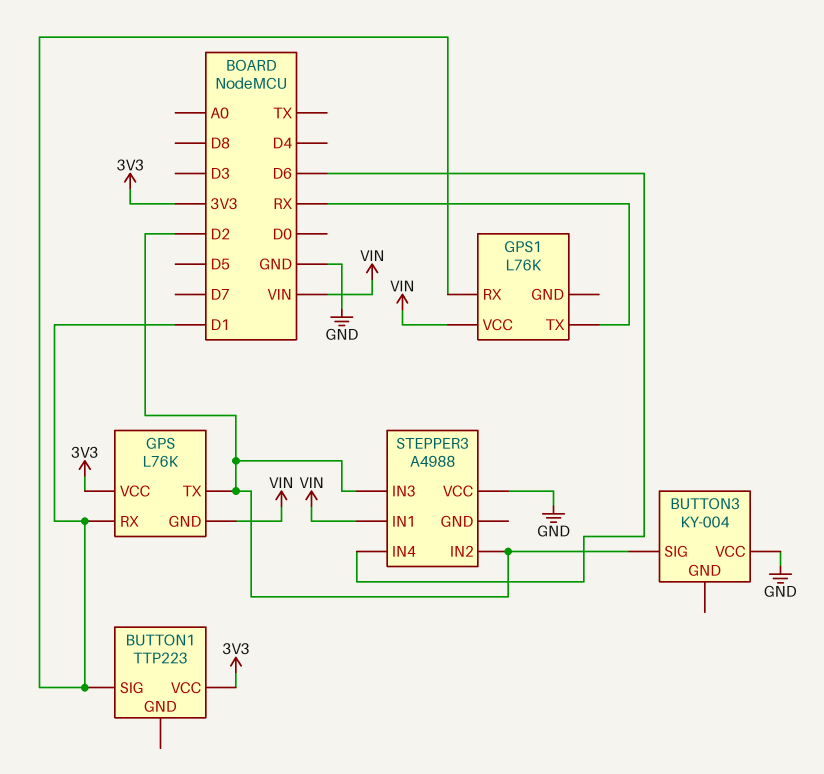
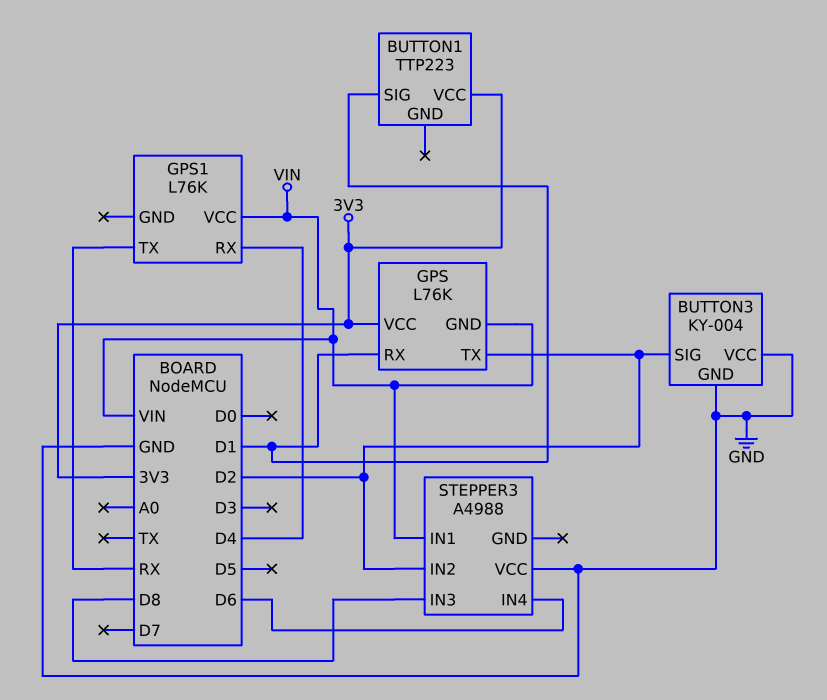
BUTTON3 pin GND: none -> GND
GPS1 pin RX: D1 -> D4
STEPPER3 pin IN3: D2 -> D8

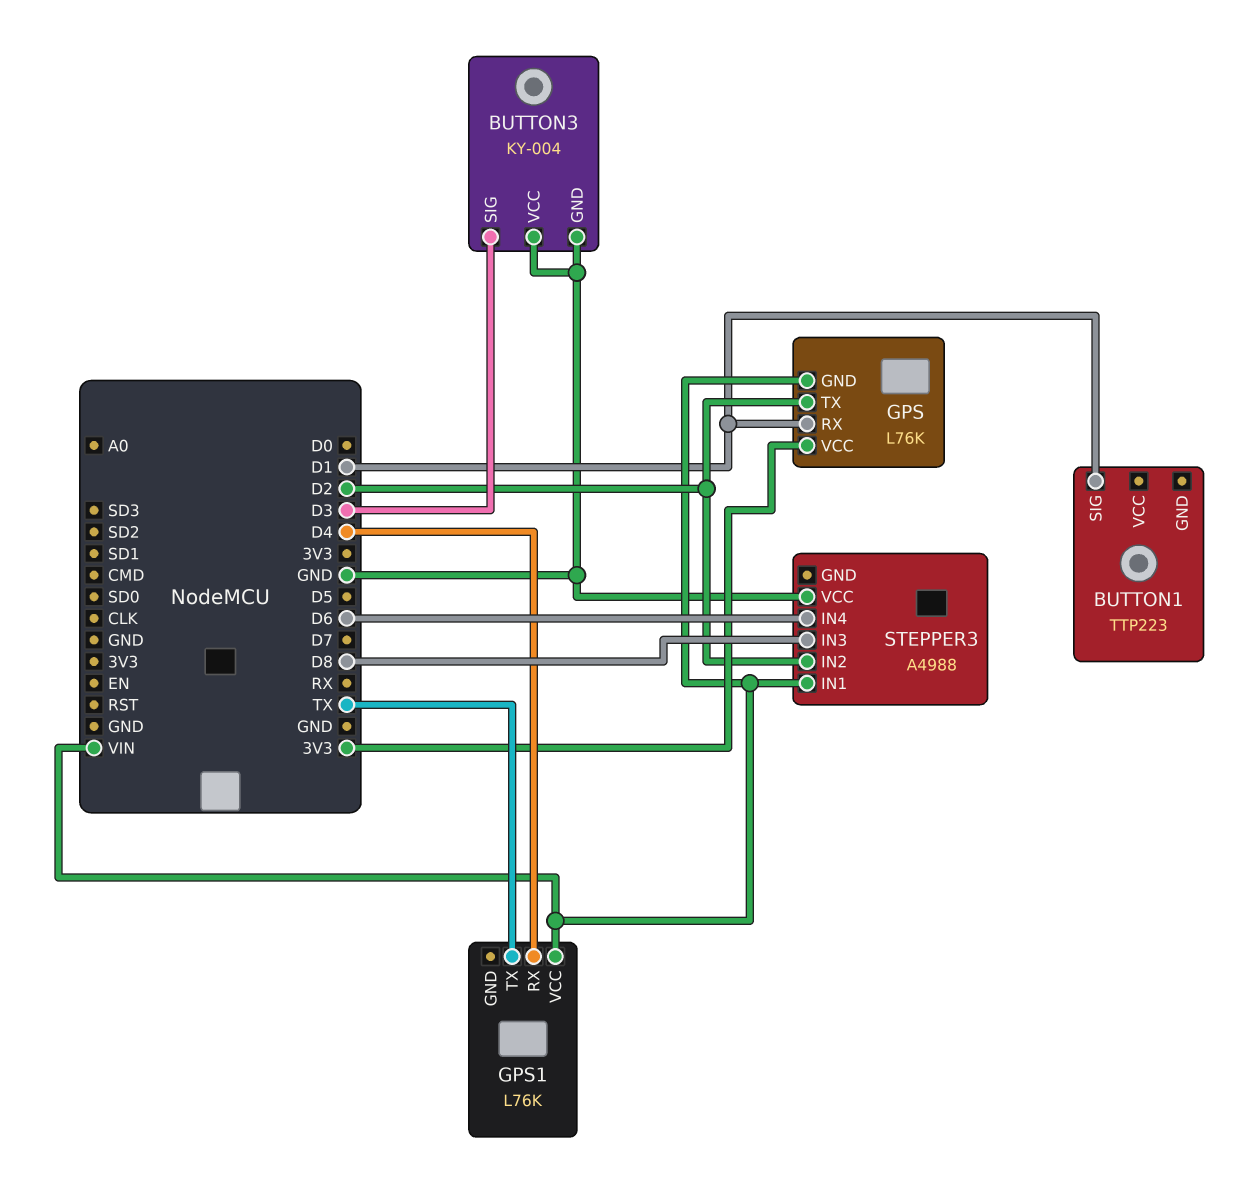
BUTTON1 pin VCC: 3V3 -> none
BUTTON3 pin SIG: D2 -> D3
GPS1 pin TX: RX -> TX

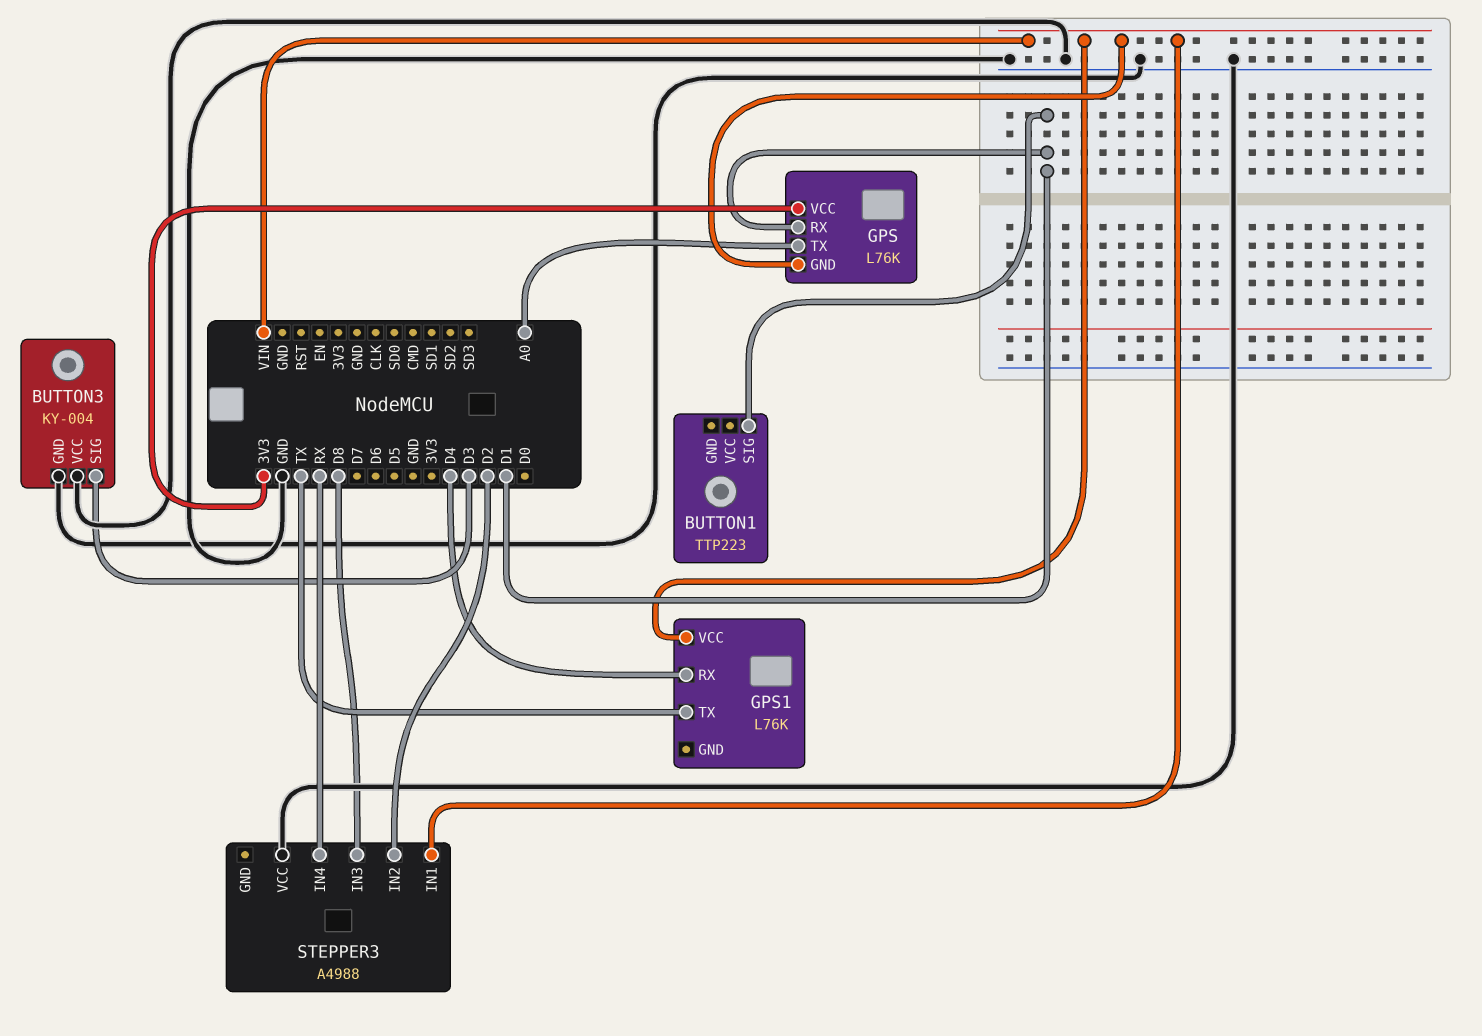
GPS pin TX: D2 -> A0
STEPPER3 pin IN4: D6 -> RX

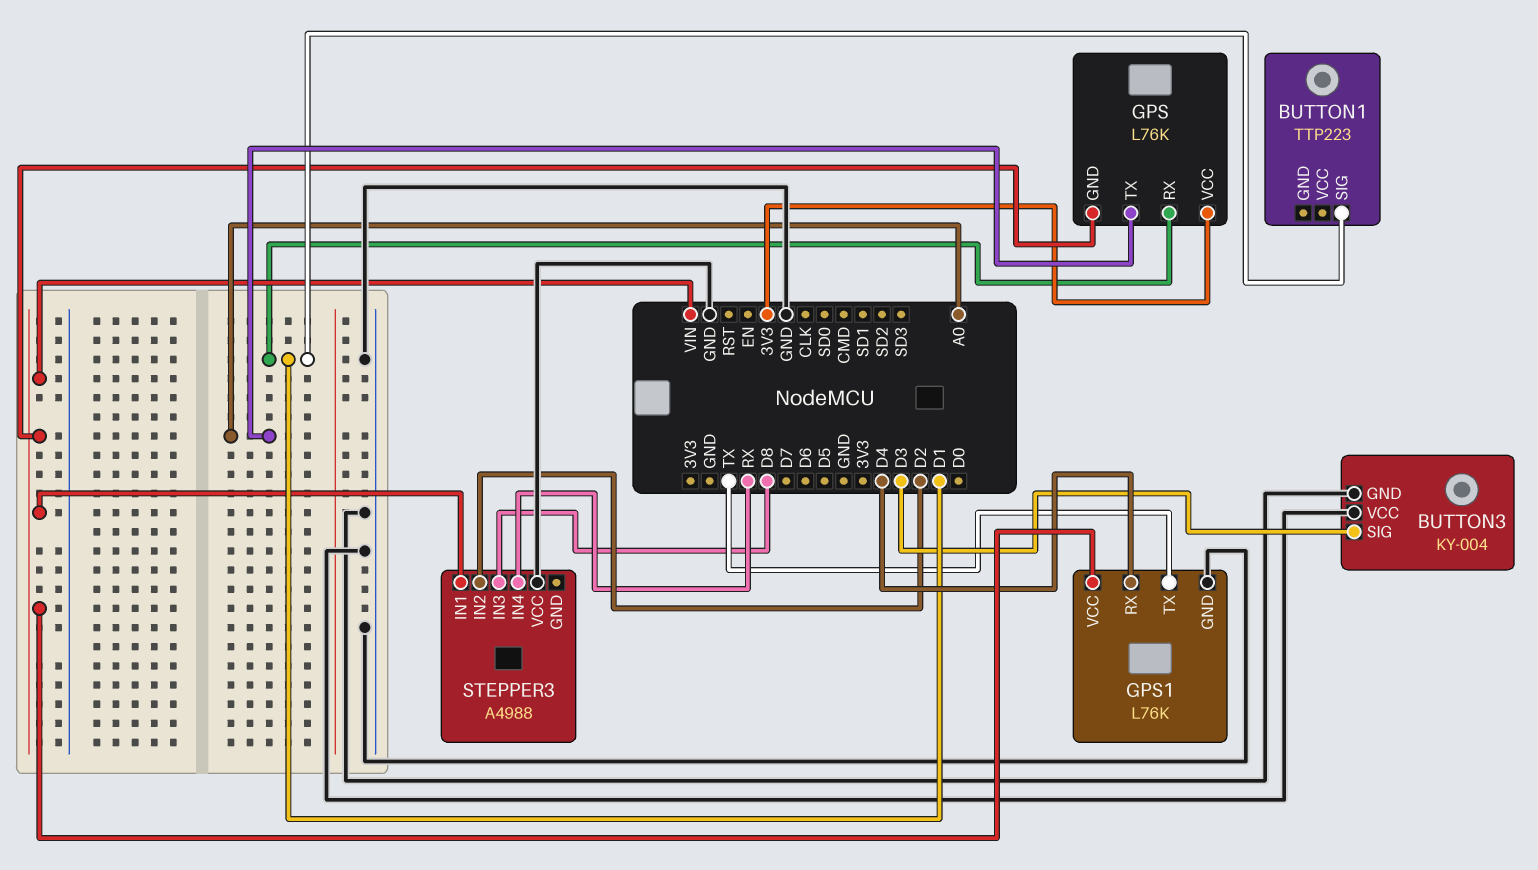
GPS1 pin GND: none -> GND

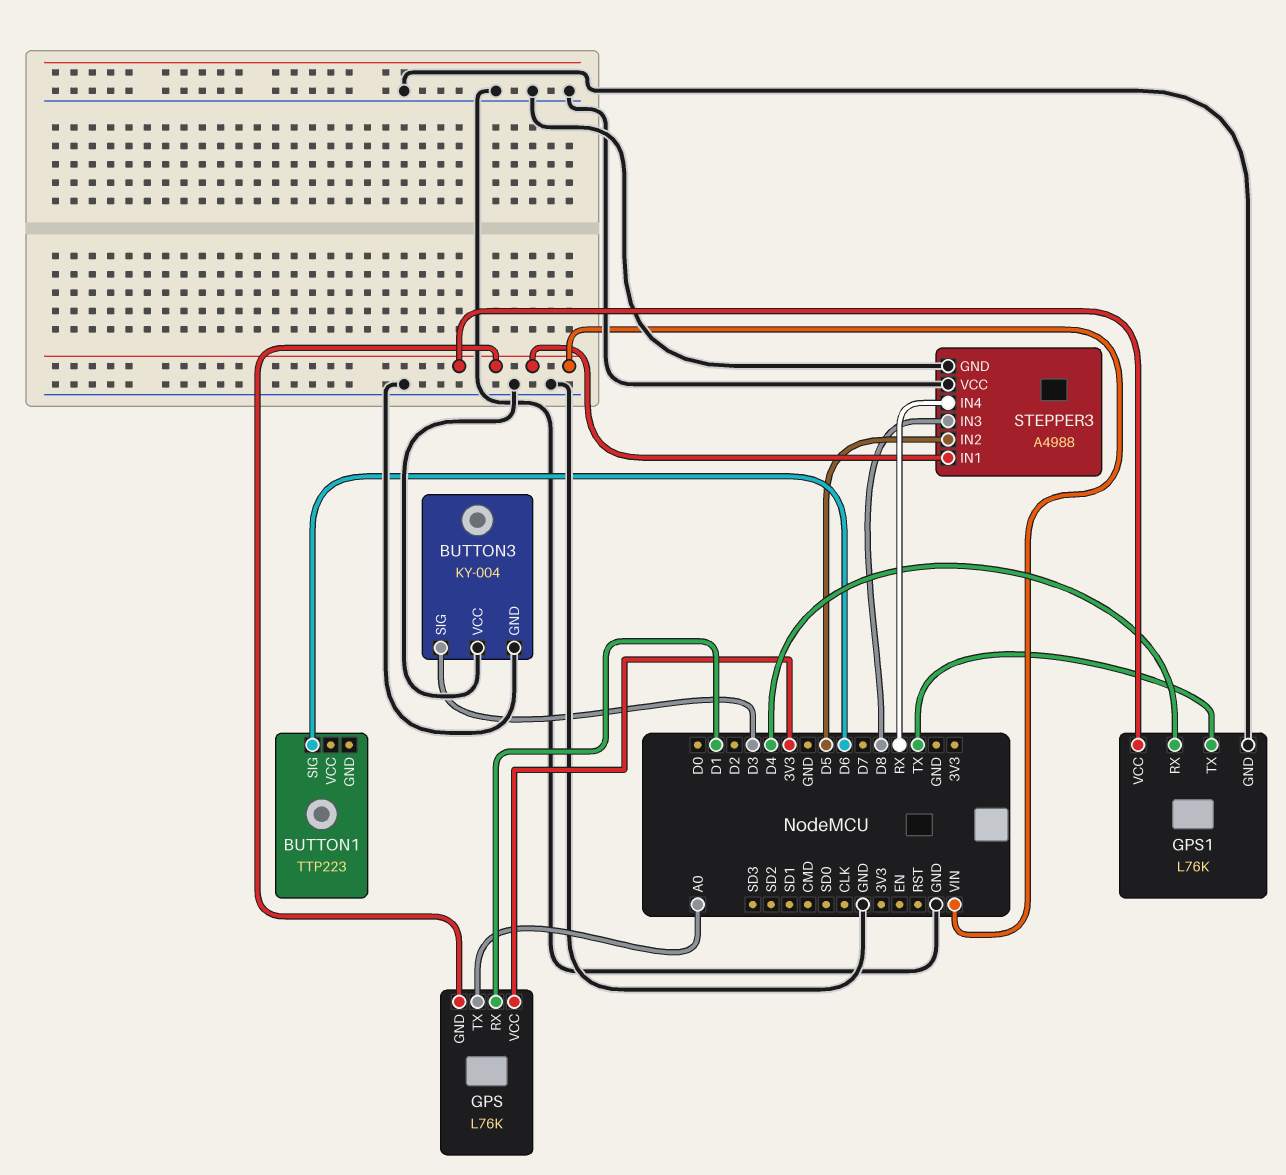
BUTTON1 pin SIG: D1 -> D6
STEPPER3 pin GND: none -> GND
STEPPER3 pin IN2: D2 -> D5

